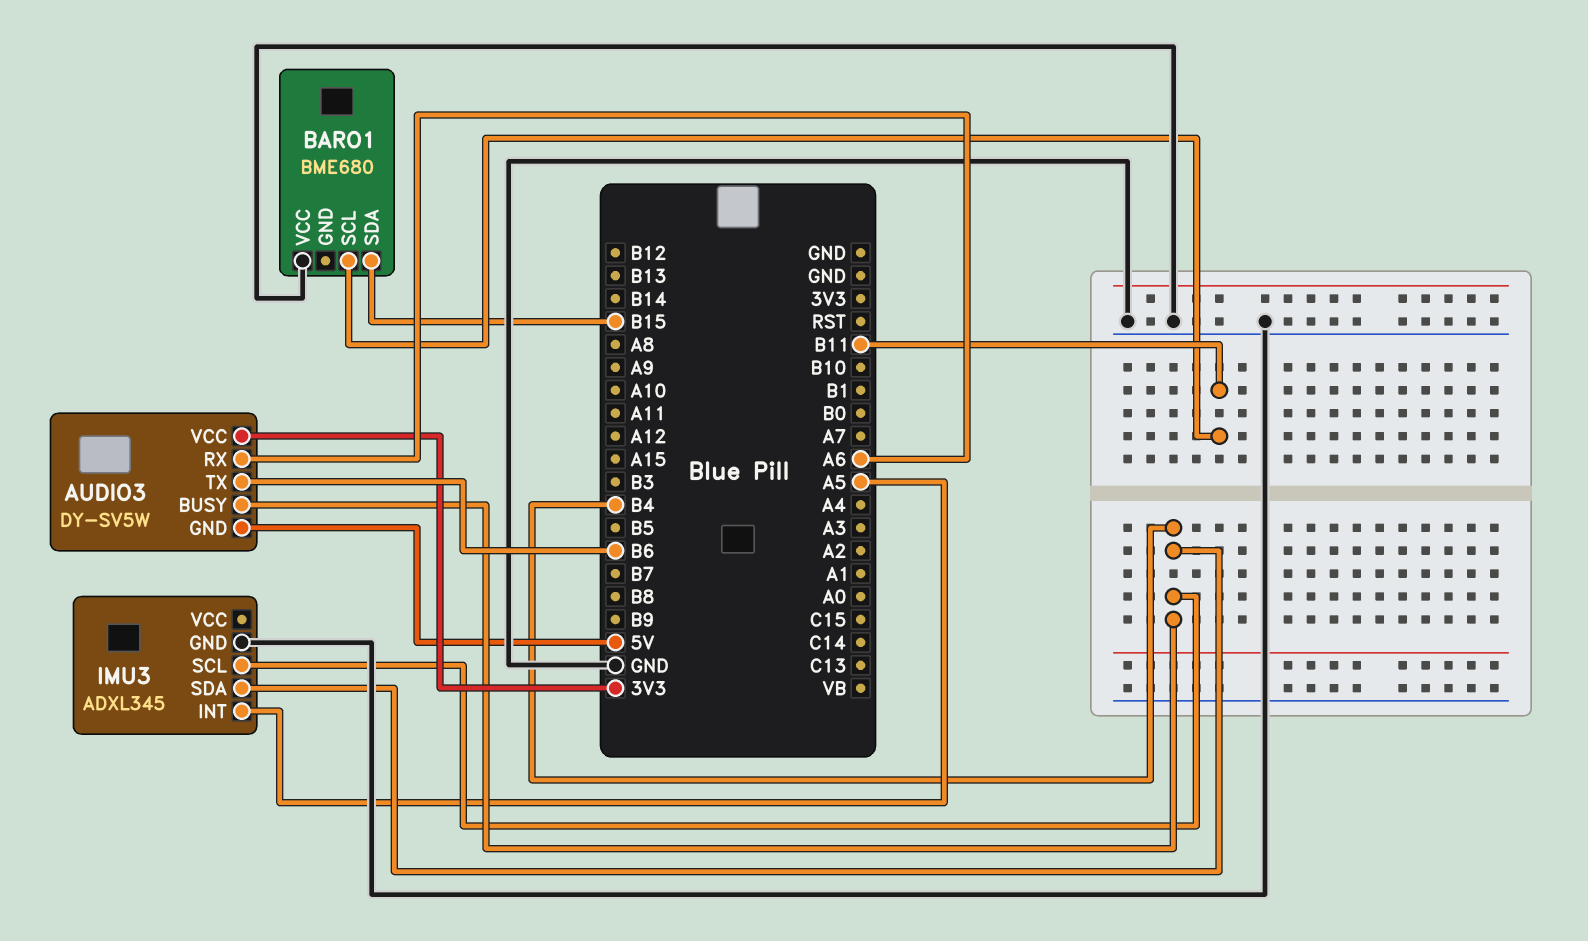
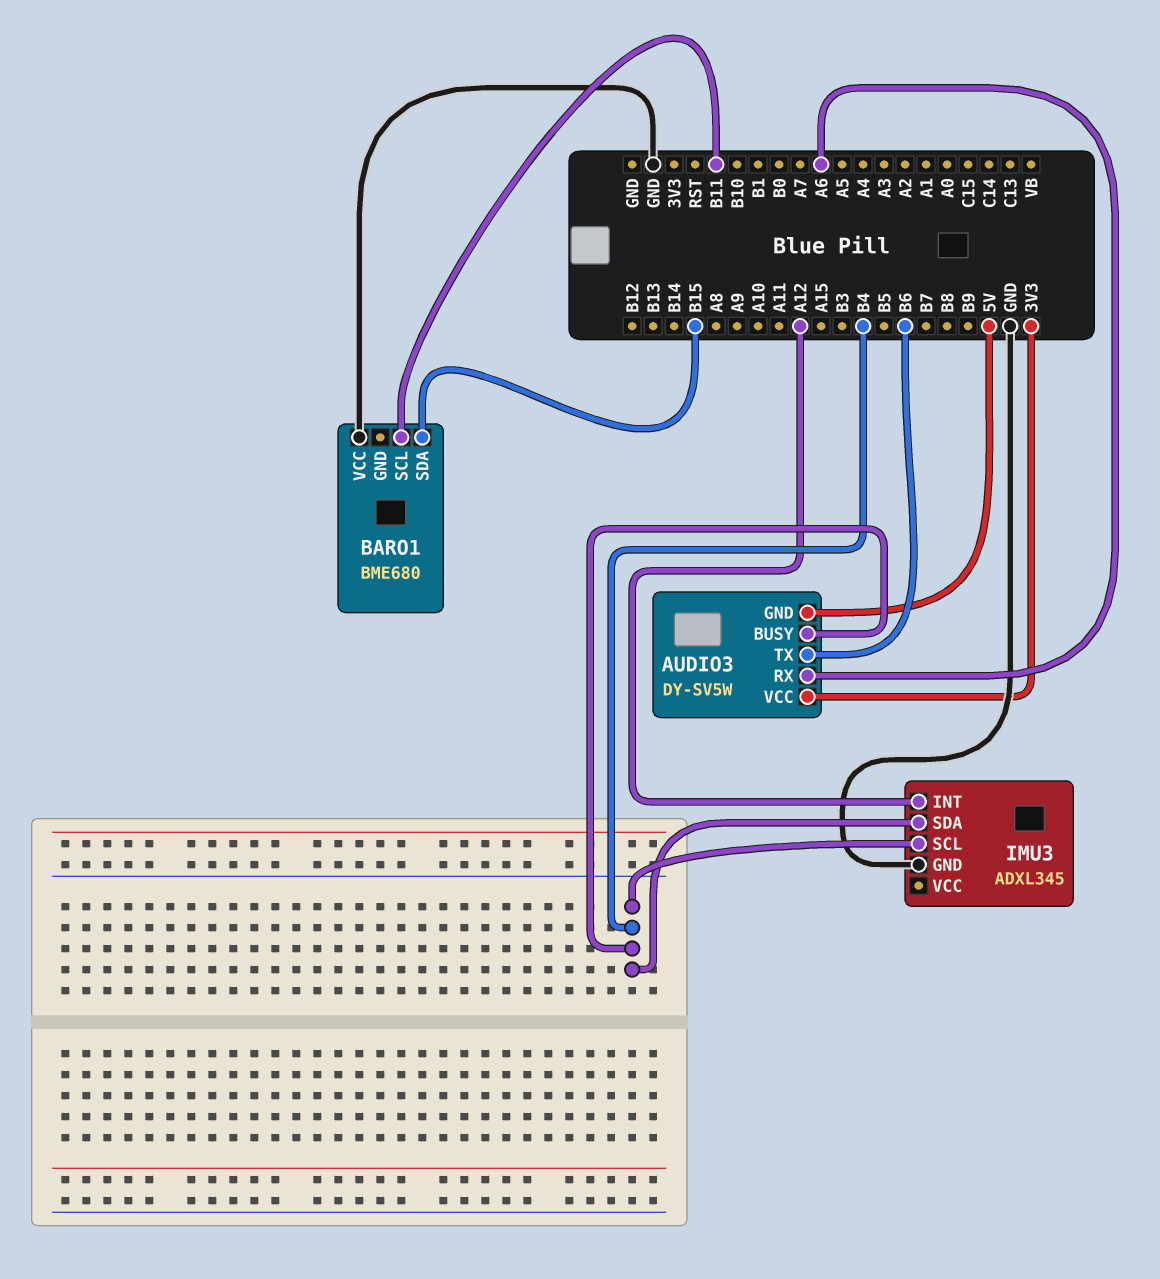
IMU3 pin INT: A5 -> A12

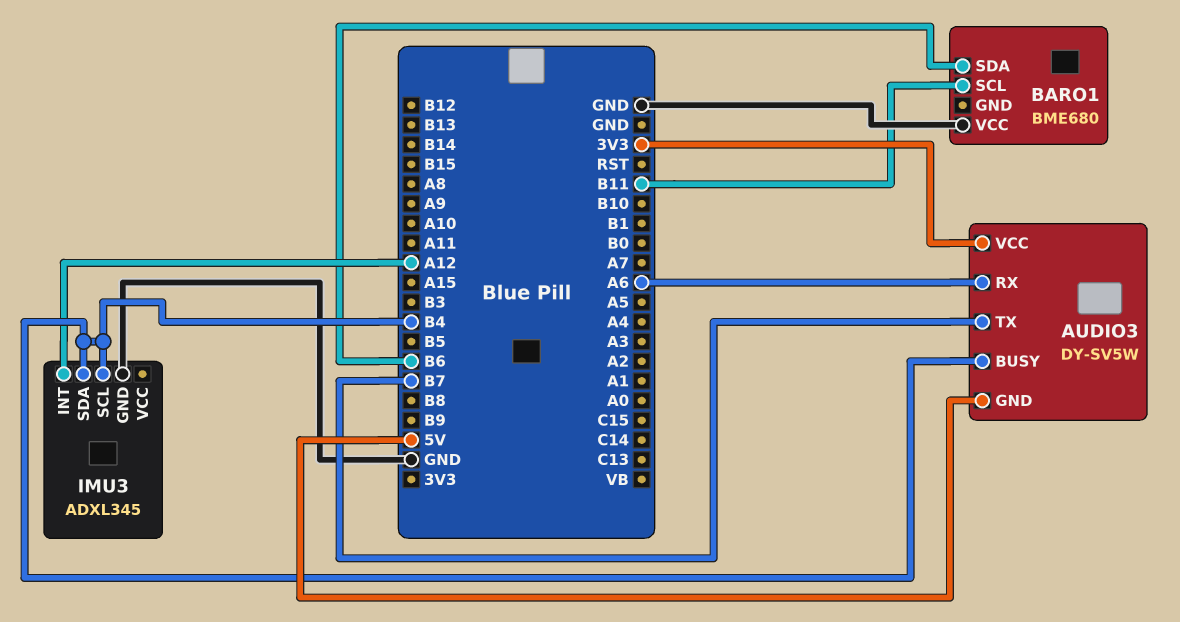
AUDIO3 pin TX: B6 -> B7
BARO1 pin SDA: B15 -> B6

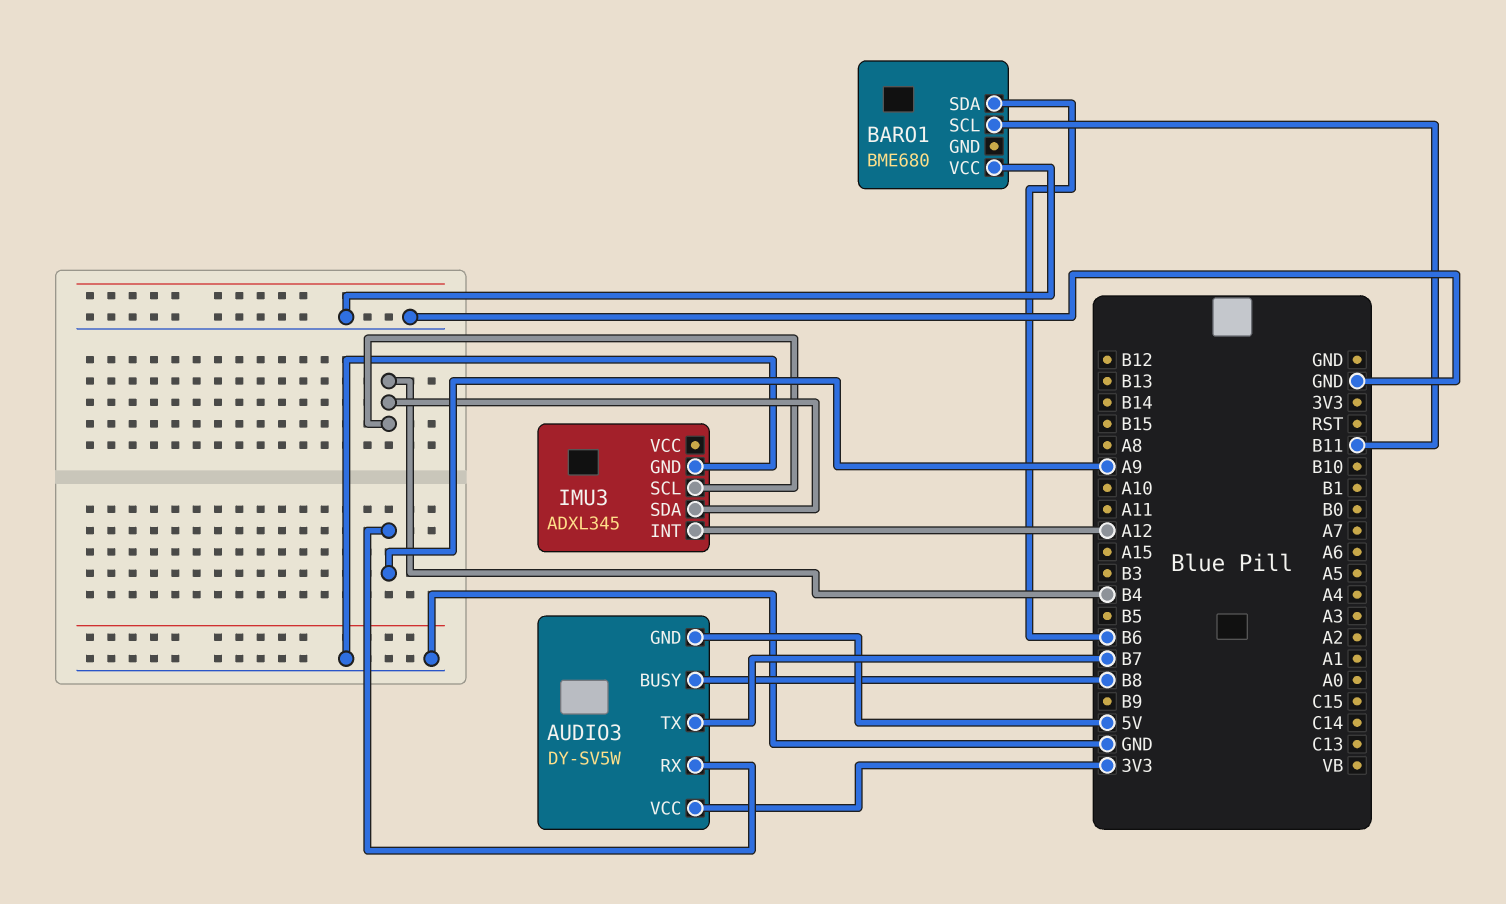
AUDIO3 pin BUSY: B4 -> B8
AUDIO3 pin RX: A6 -> A9

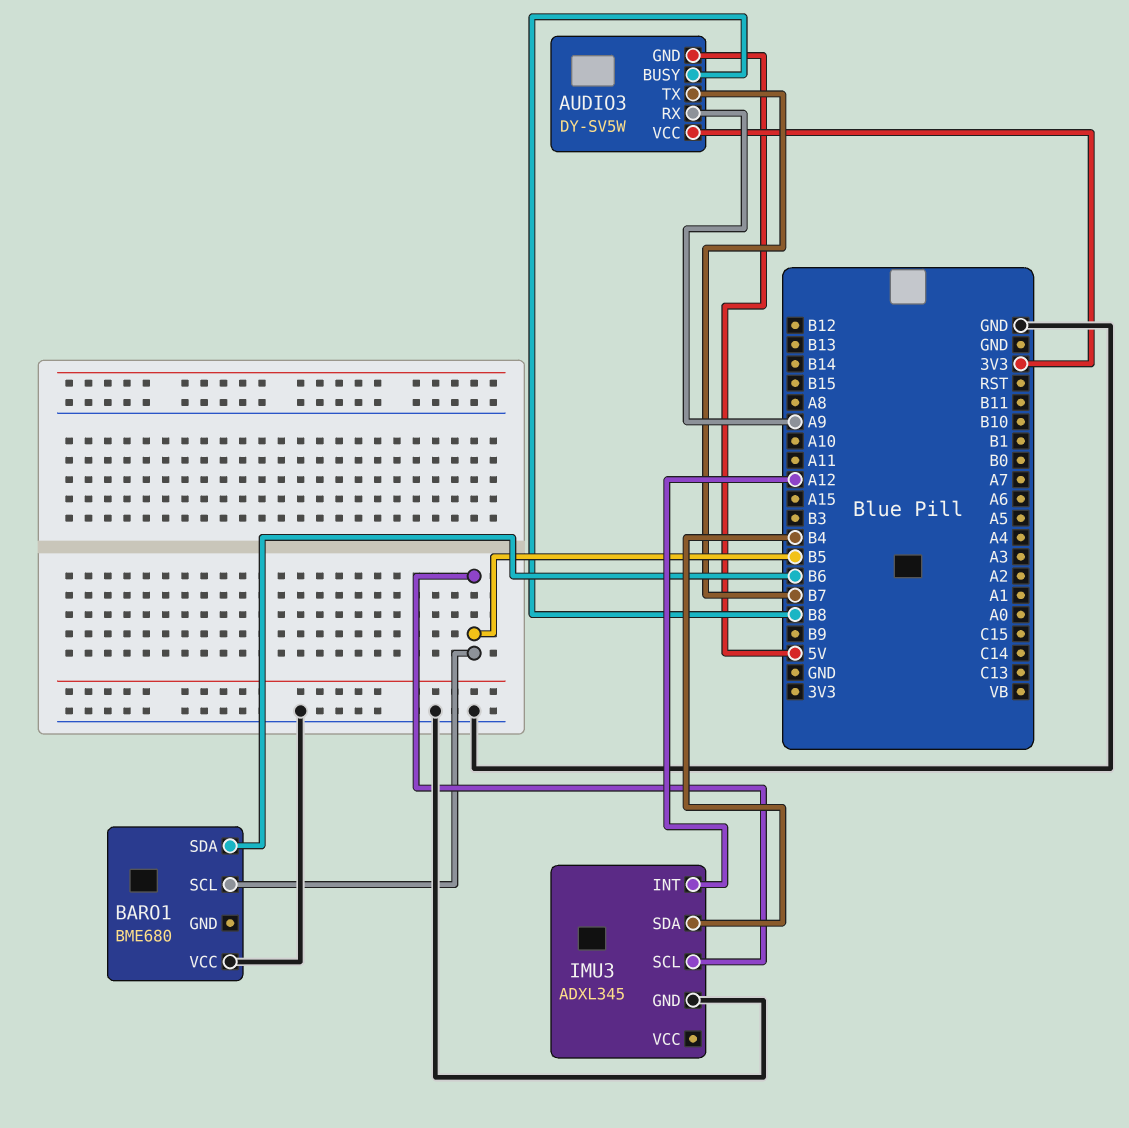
BARO1 pin SCL: B11 -> B5
IMU3 pin SCL: B4 -> B5

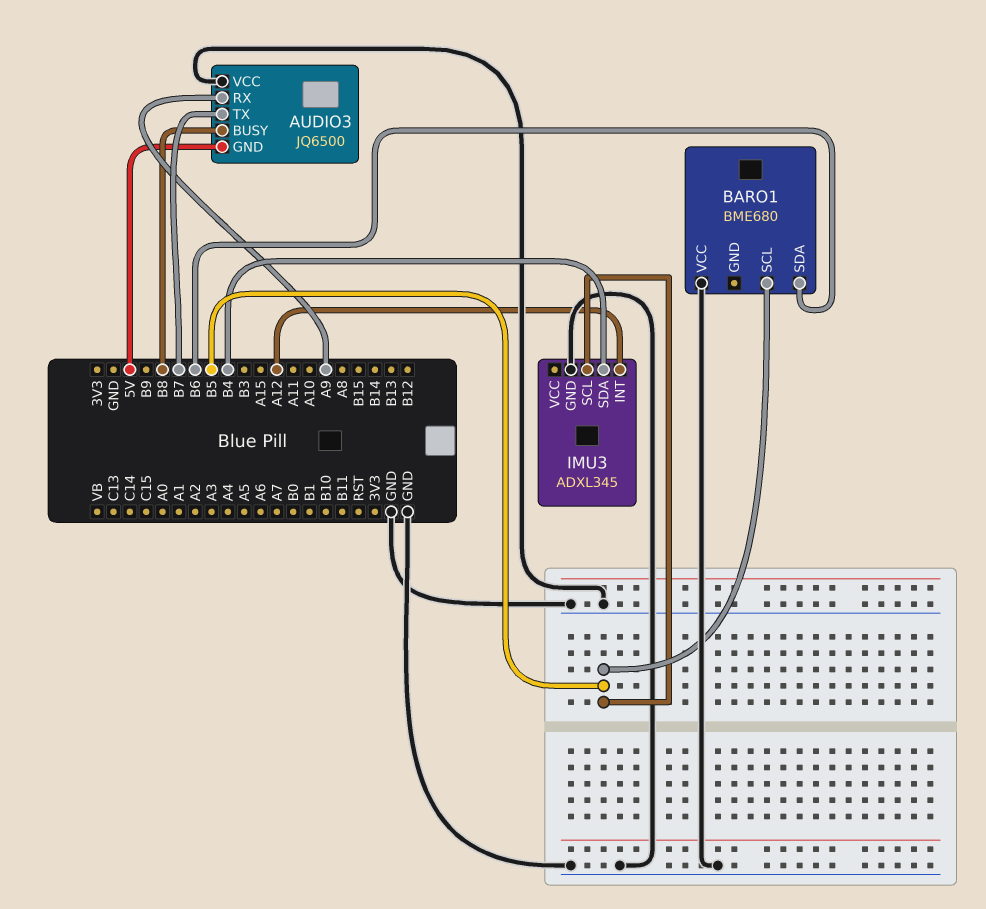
AUDIO3: DY-SV5W -> JQ6500
AUDIO3 pin VCC: 3V3 -> GND

